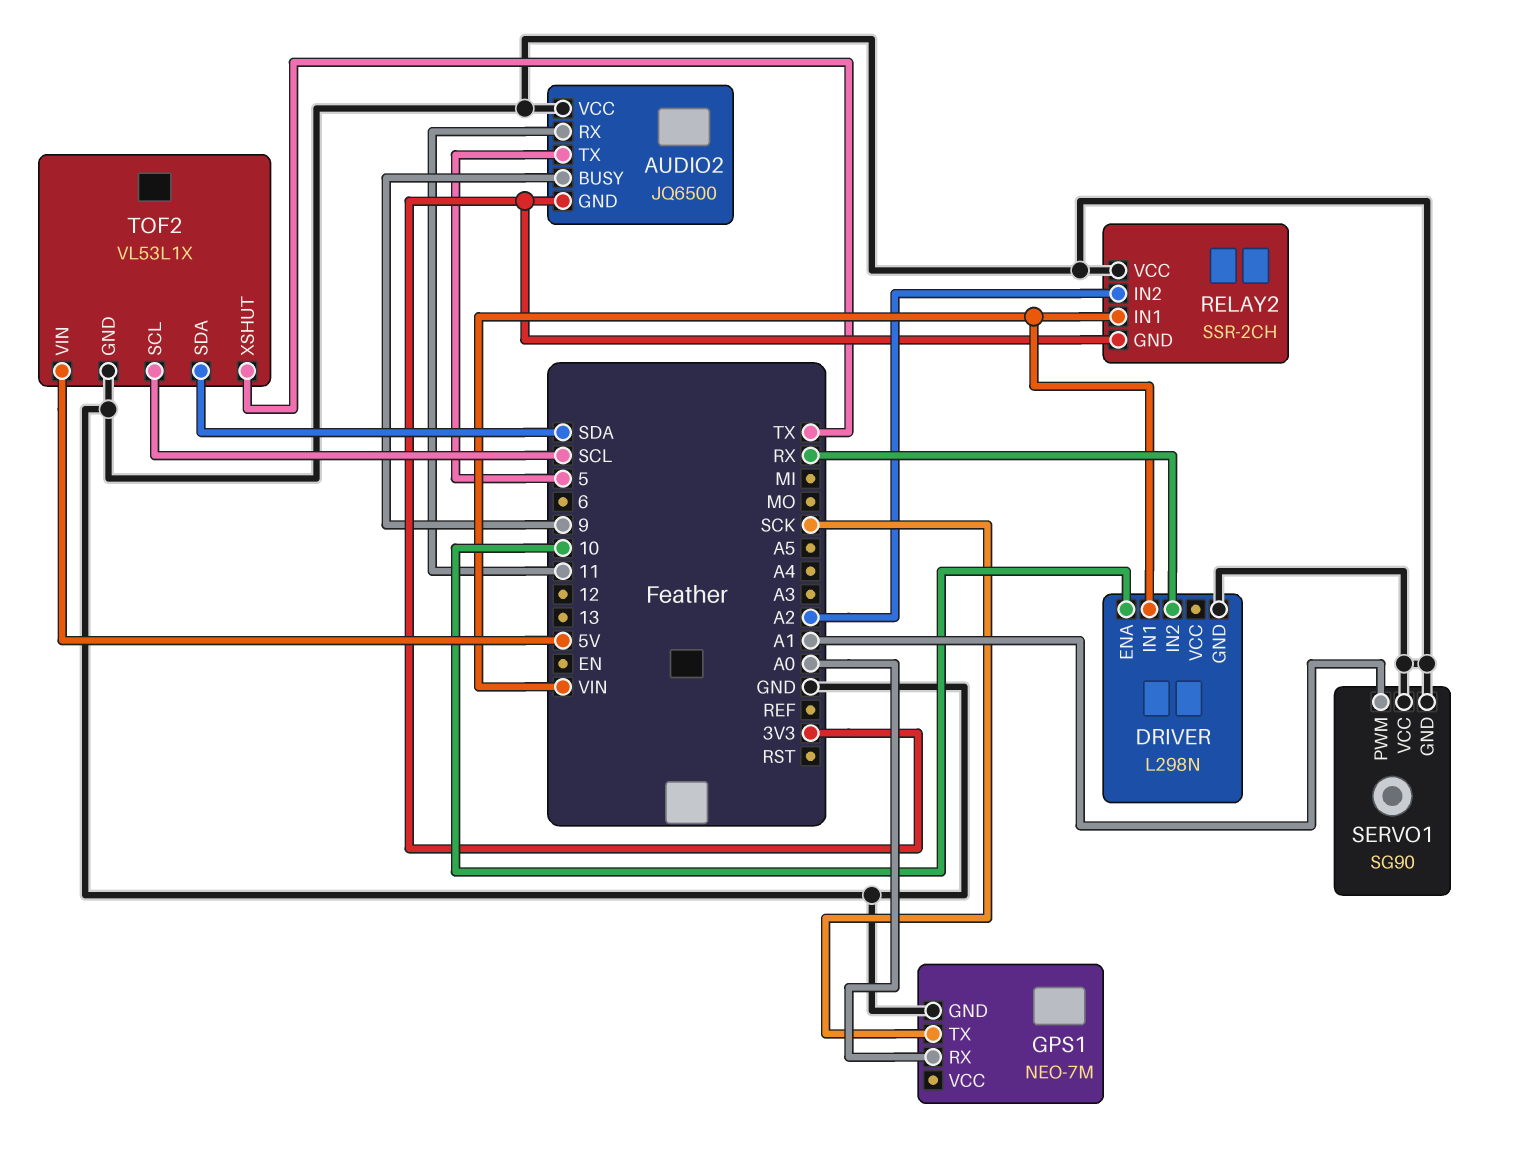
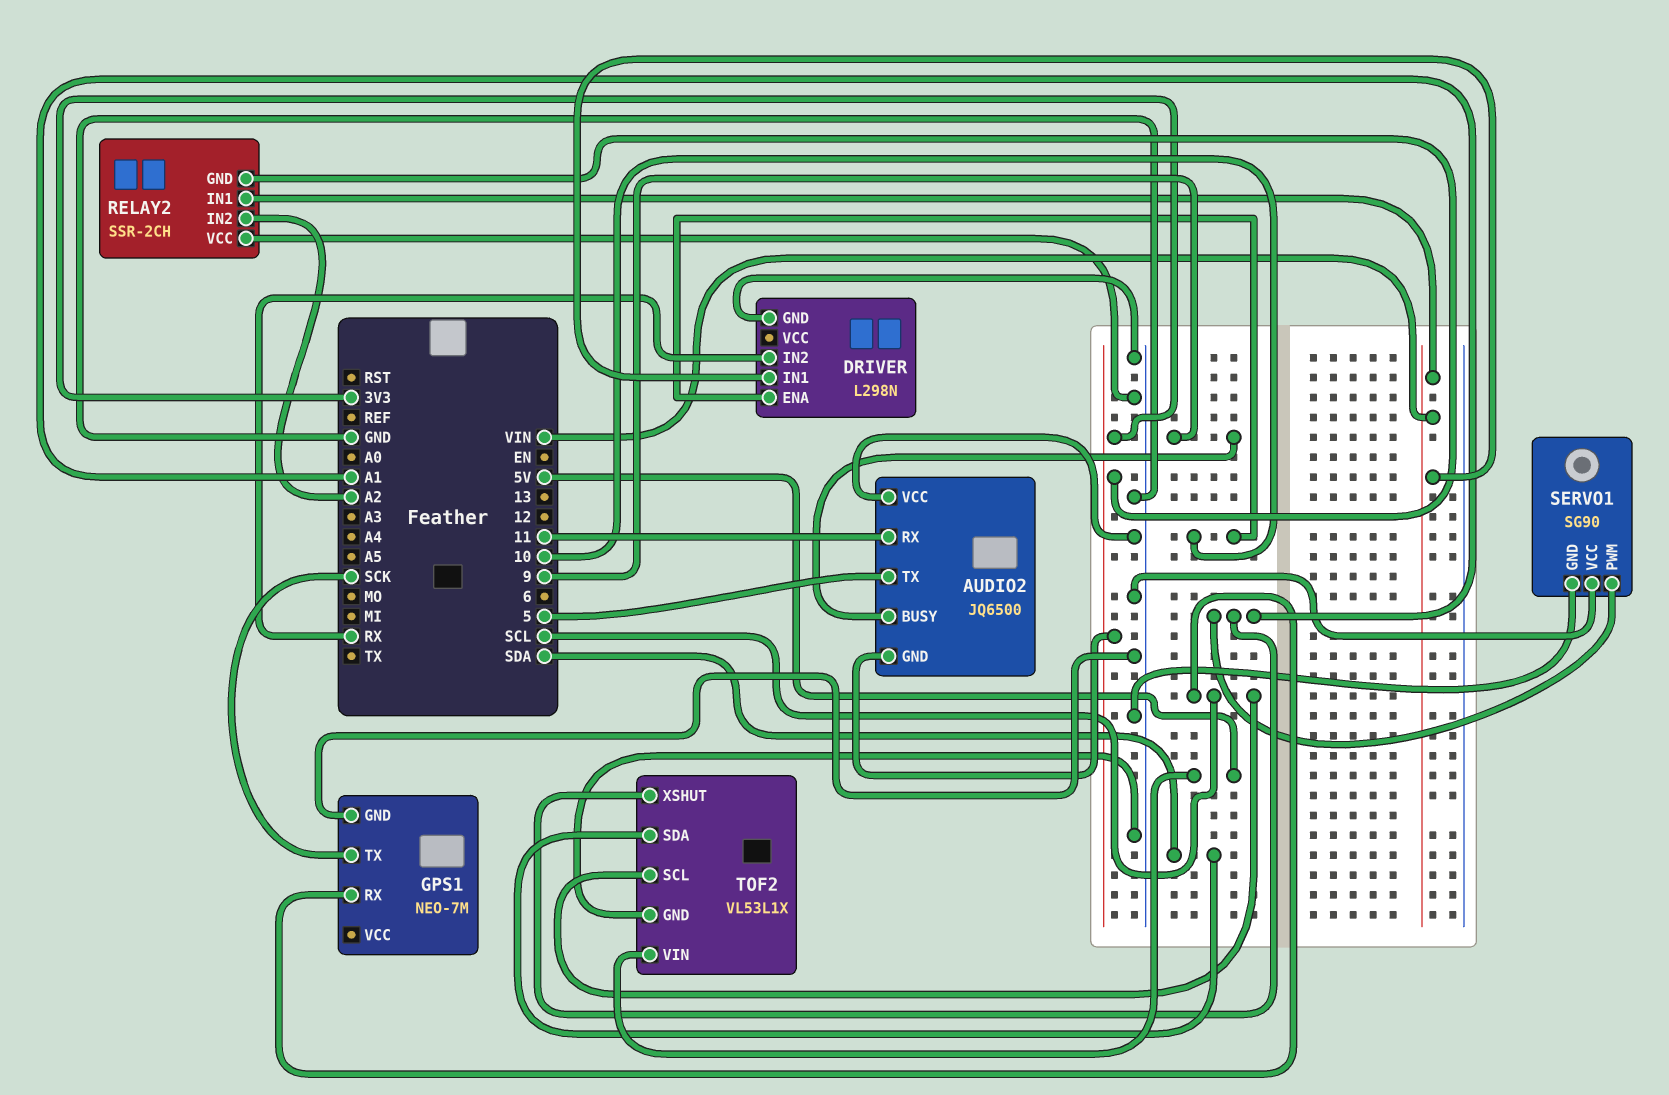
GPS1 pin RX: A0 -> SCL
TOF2 pin XSHUT: TX -> A1

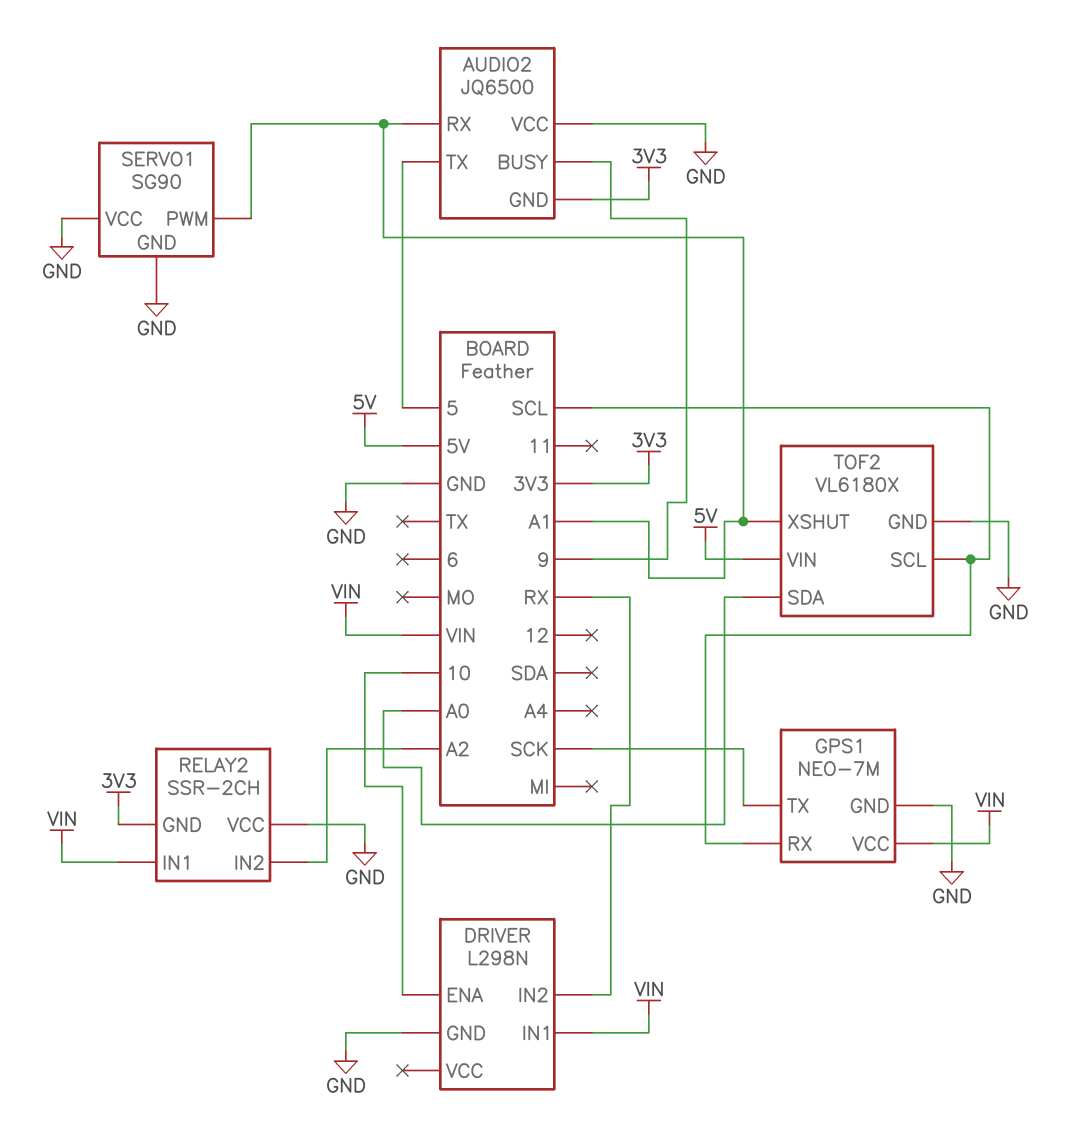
AUDIO2 pin RX: 11 -> A1
GPS1 pin VCC: none -> VIN
TOF2: VL53L1X -> VL6180X
TOF2 pin SDA: SDA -> A0

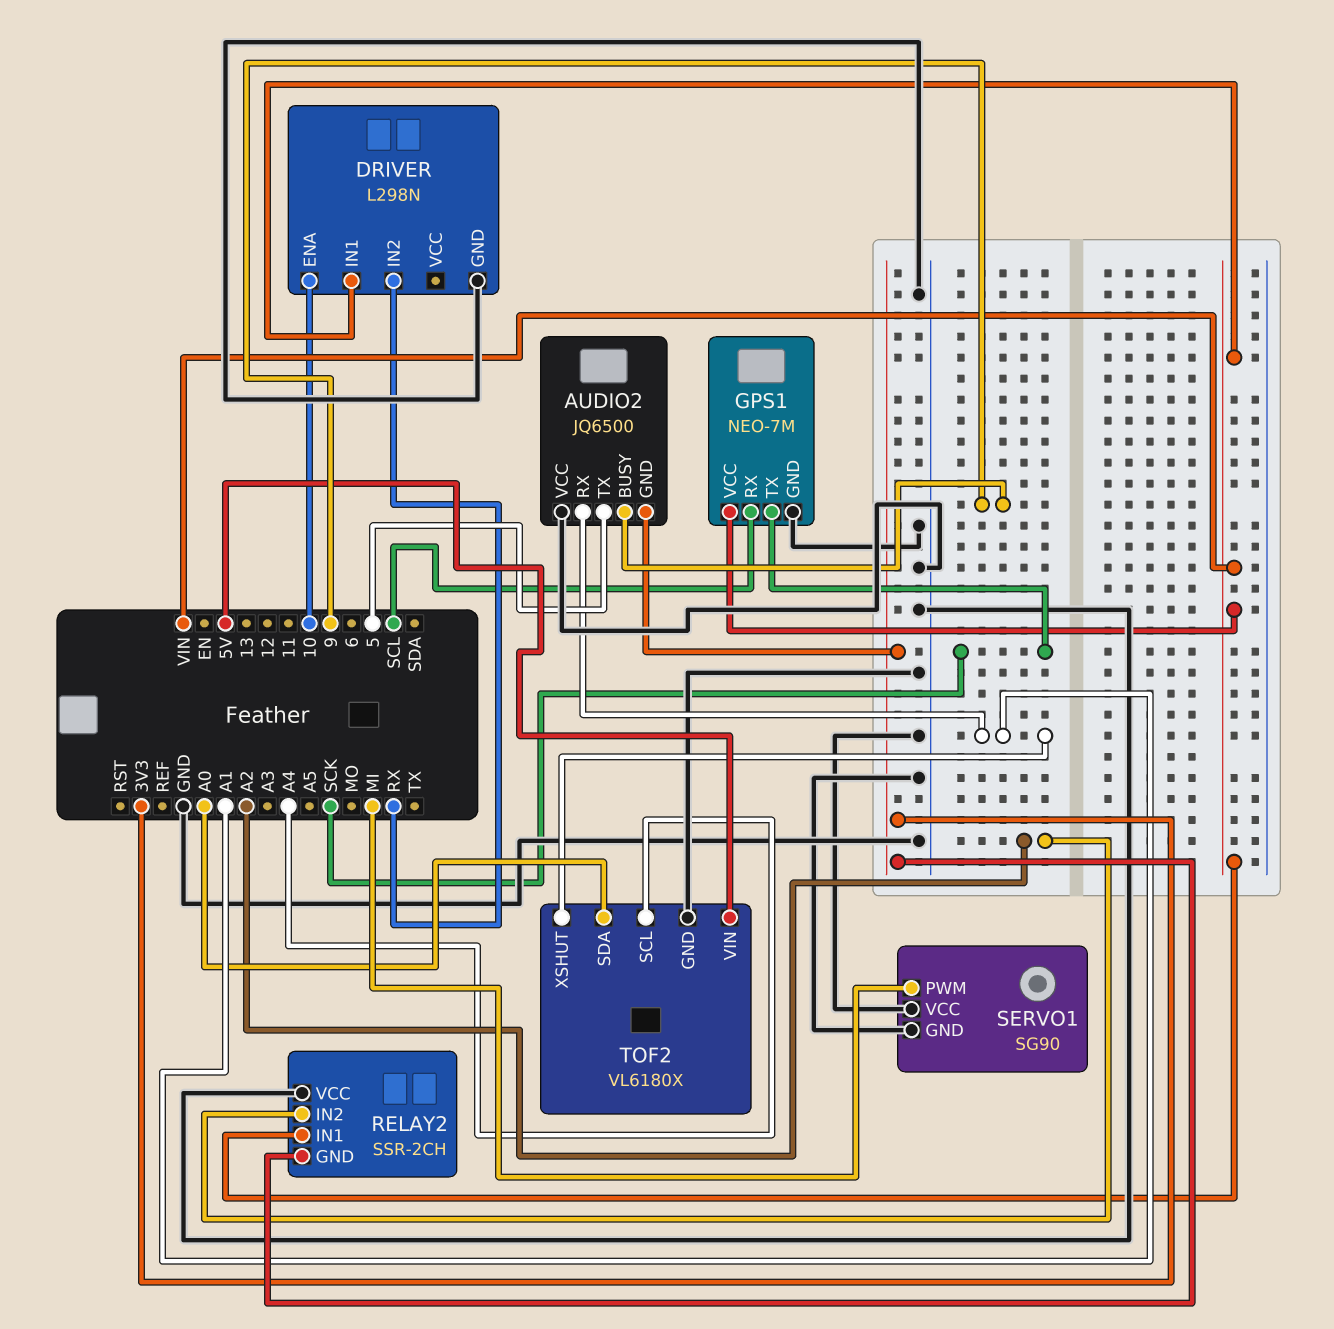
SERVO1 pin PWM: A1 -> MI
TOF2 pin SCL: SCL -> A4

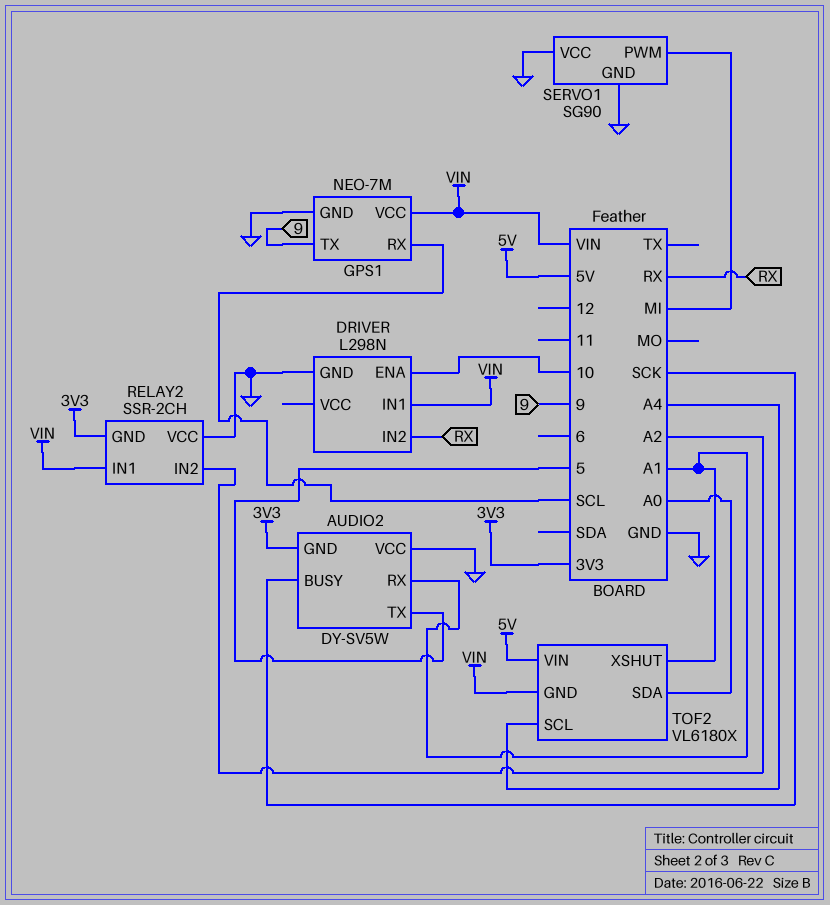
AUDIO2: JQ6500 -> DY-SV5W
AUDIO2 pin BUSY: 9 -> SCK
GPS1 pin TX: SCK -> 9
TOF2 pin GND: GND -> VIN

